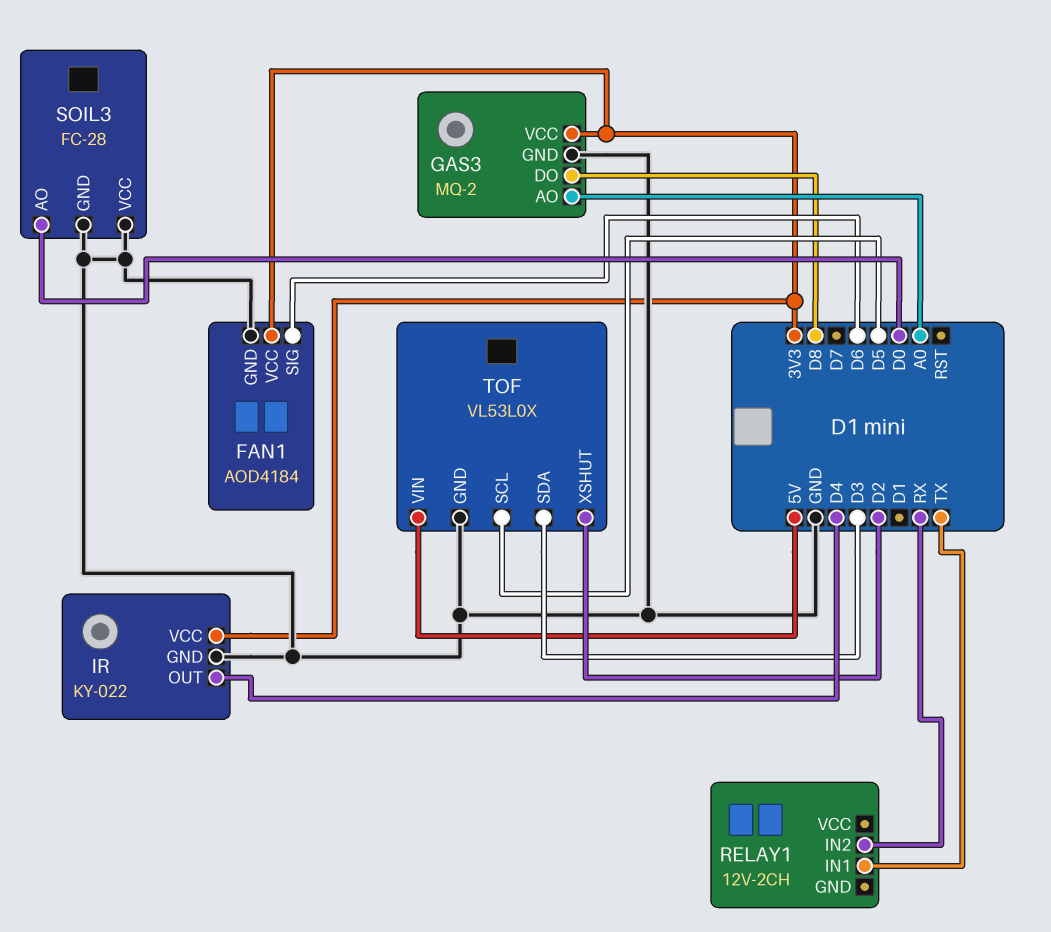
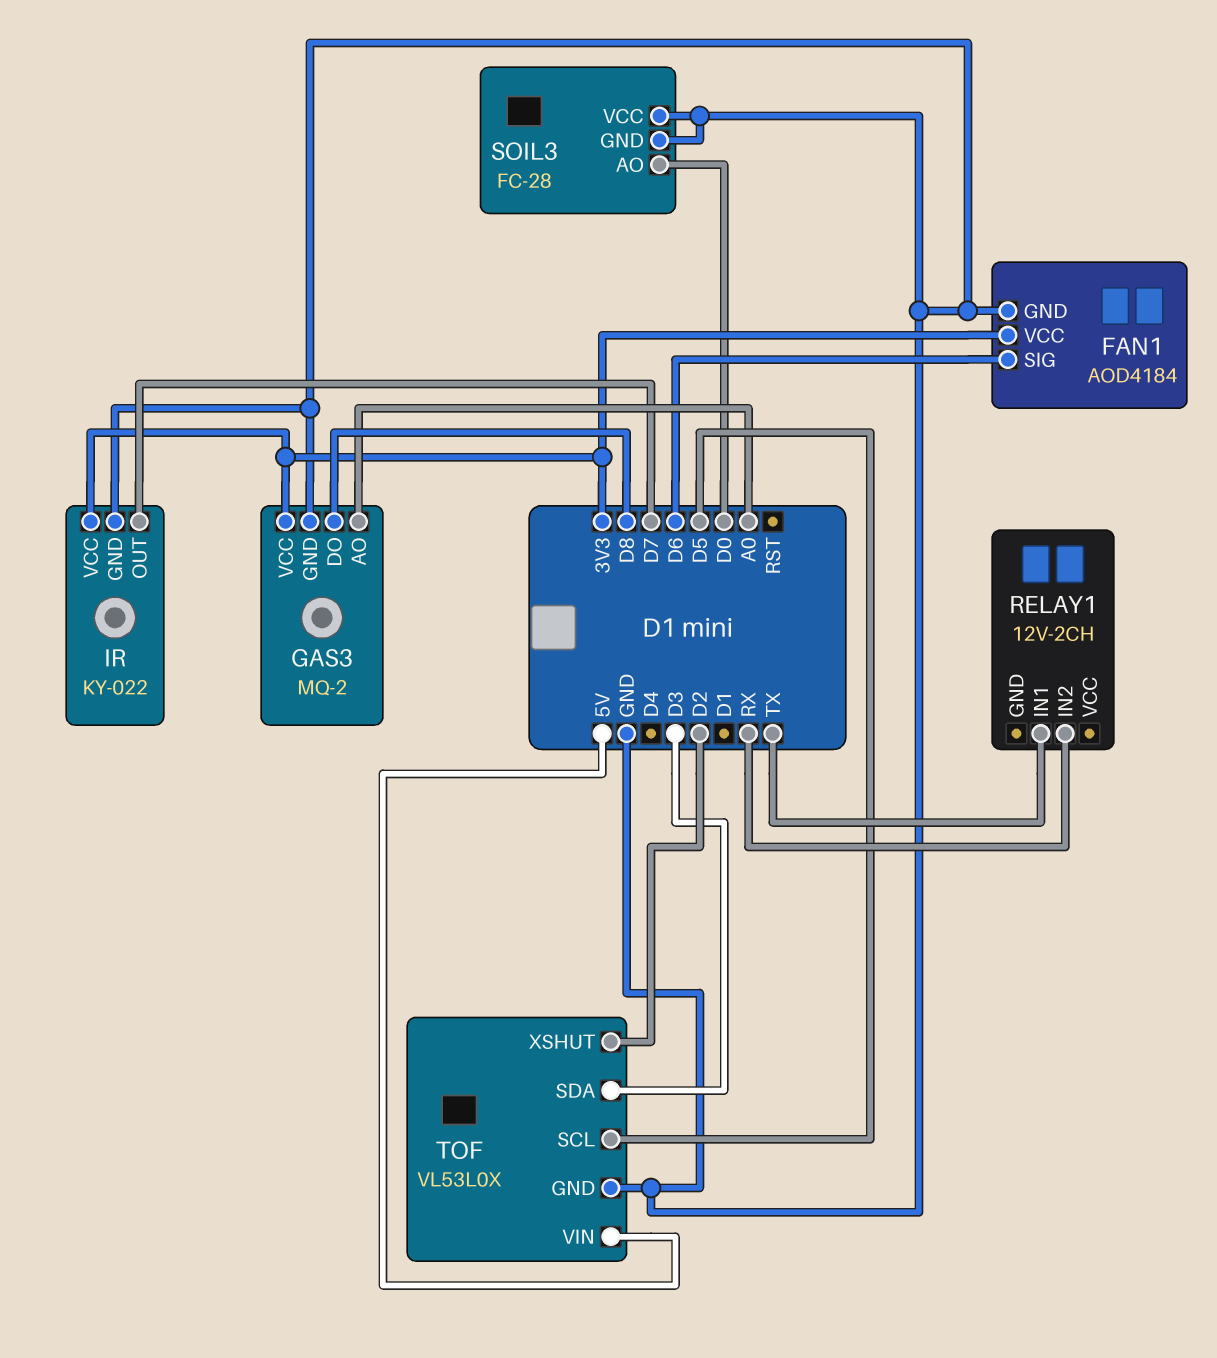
IR pin OUT: D4 -> D7

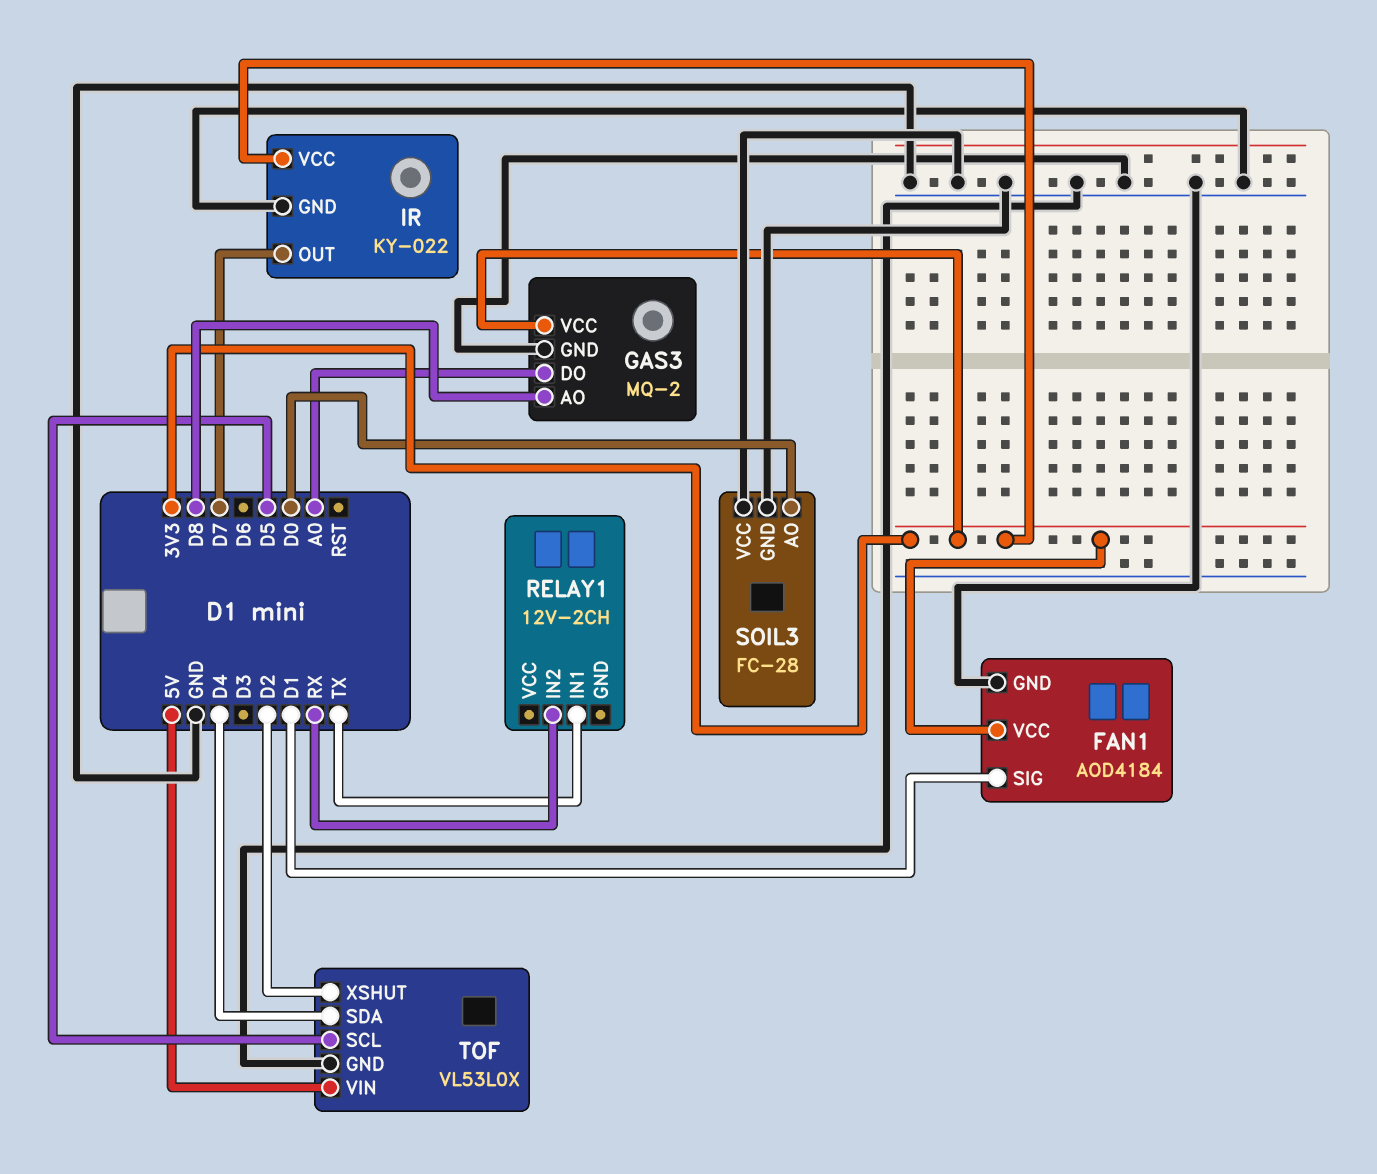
FAN1 pin SIG: D6 -> D1
GAS3 pin AO: A0 -> D8
GAS3 pin DO: D8 -> A0
TOF pin SDA: D3 -> D4

